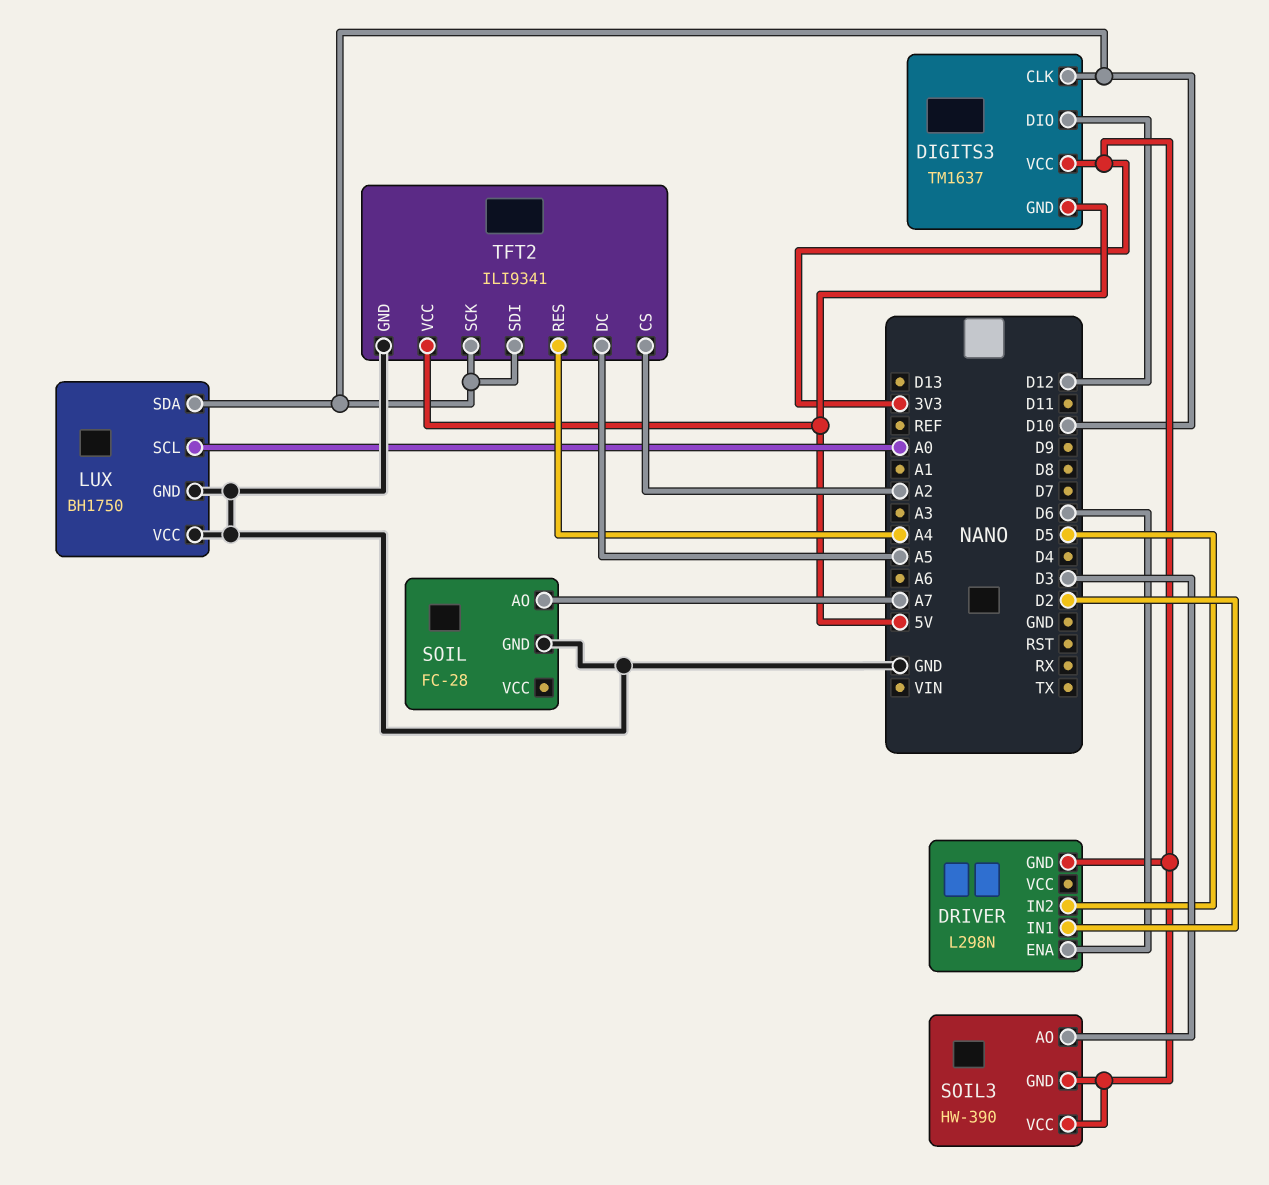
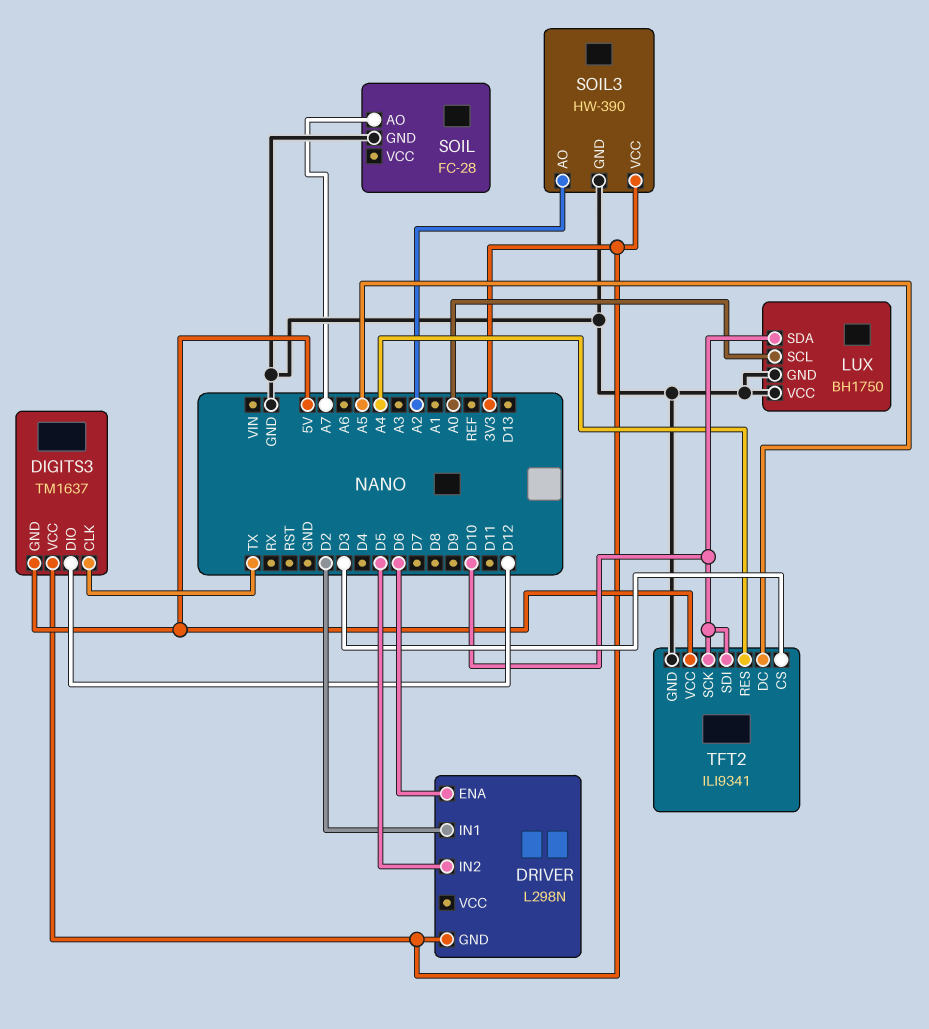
DIGITS3 pin CLK: D10 -> TX
SOIL3 pin AO: D3 -> A2
SOIL3 pin GND: 3V3 -> GND
TFT2 pin CS: A2 -> D3

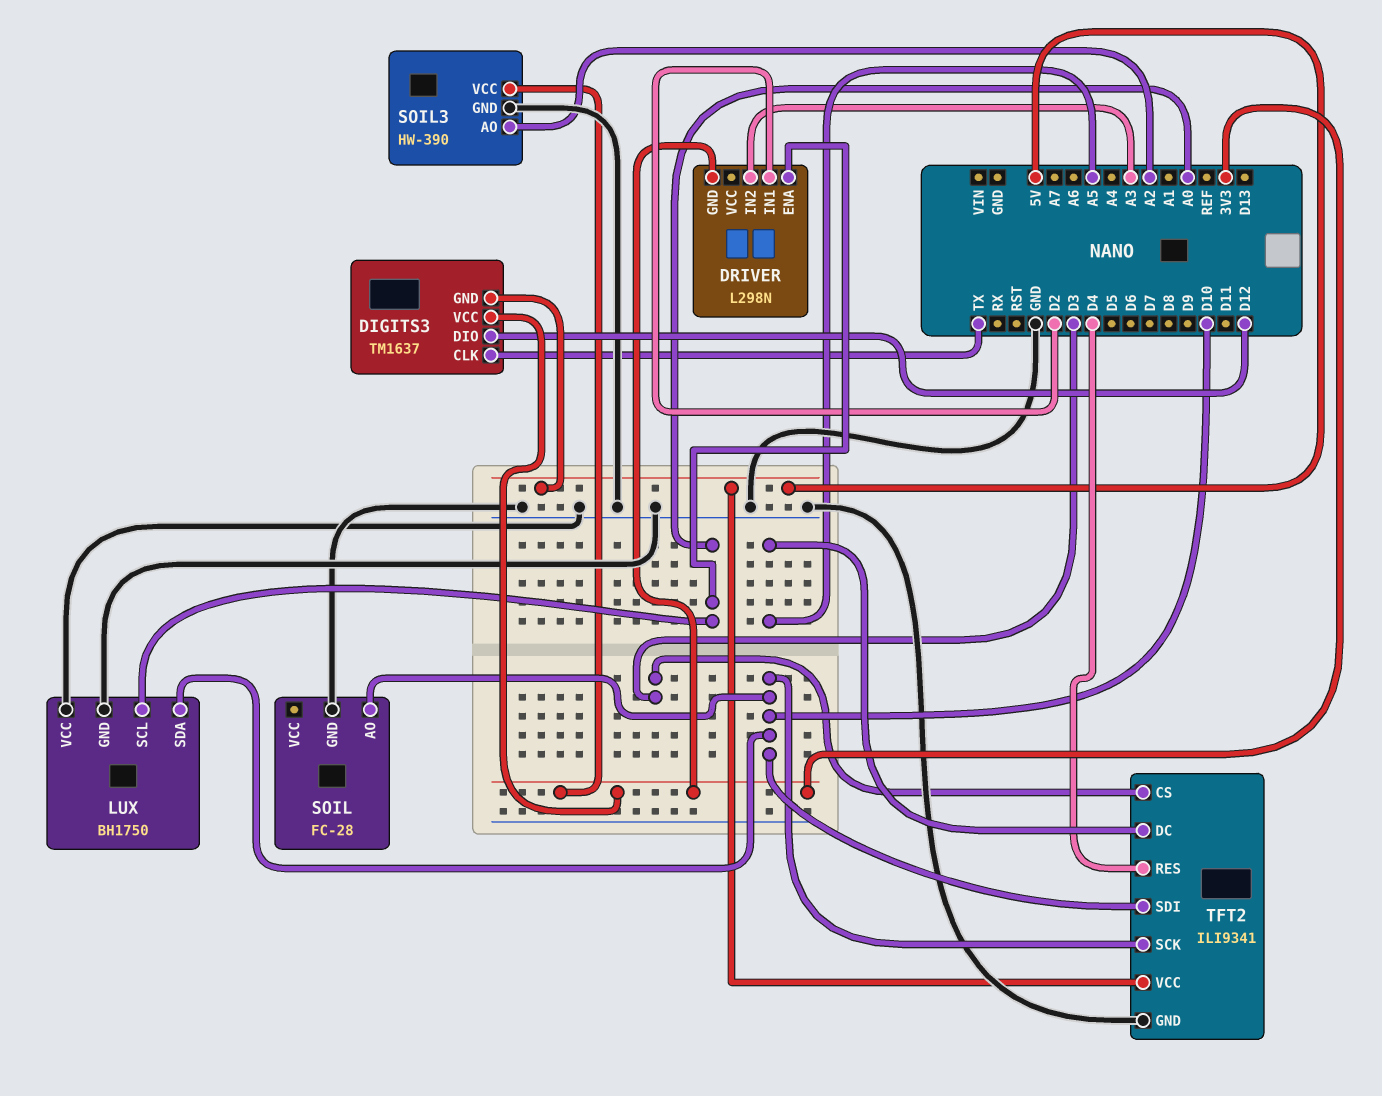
DRIVER pin ENA: D6 -> A0
DRIVER pin IN2: D5 -> A3
SOIL pin AO: A7 -> D10
TFT2 pin RES: A4 -> D4

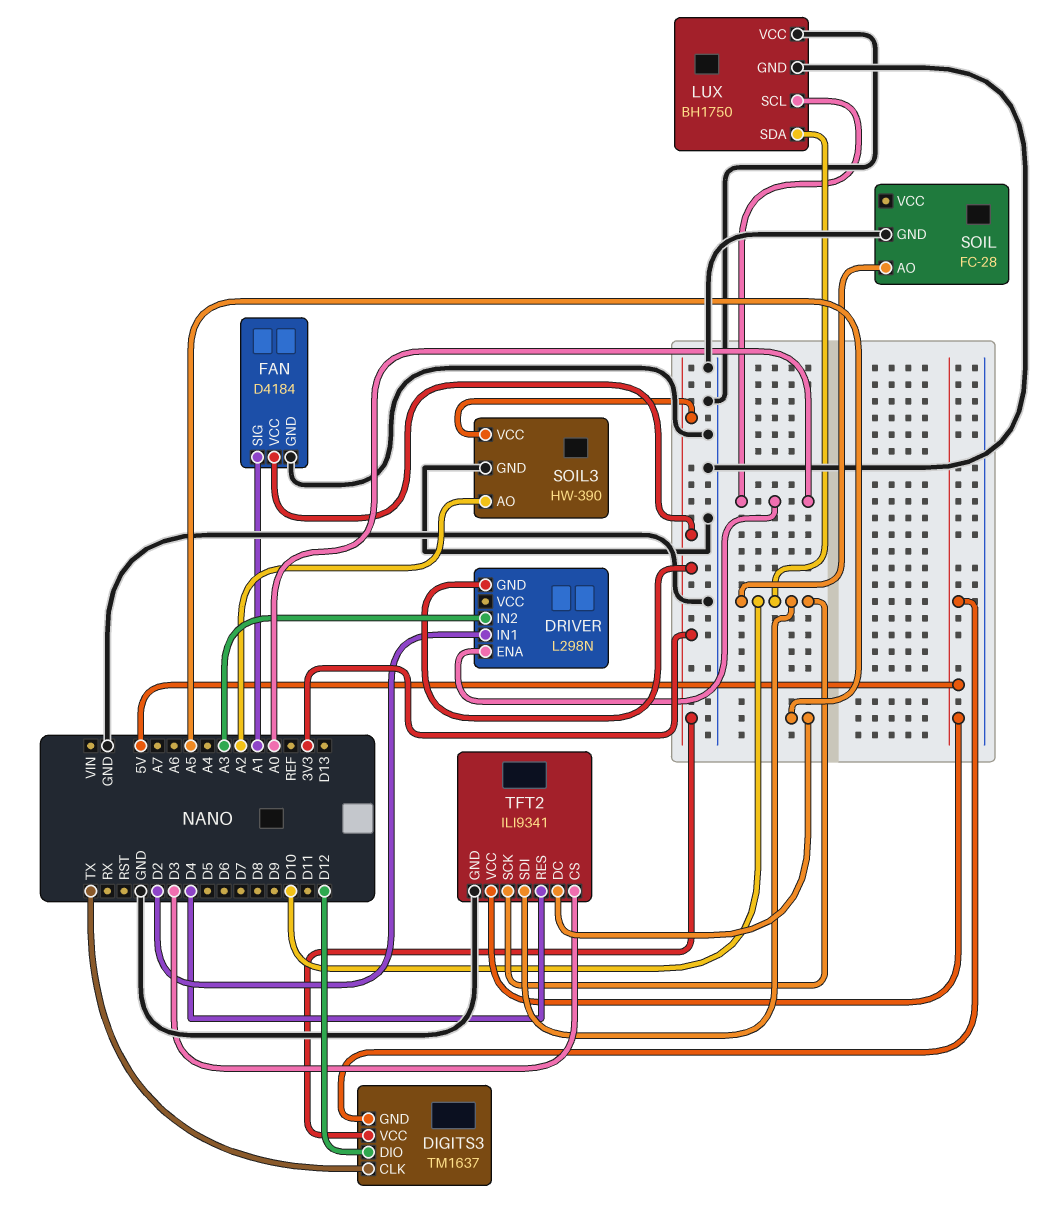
FAN: none -> D4184
FAN pin GND: none -> GND
FAN pin SIG: none -> A1
FAN pin VCC: none -> 3V3

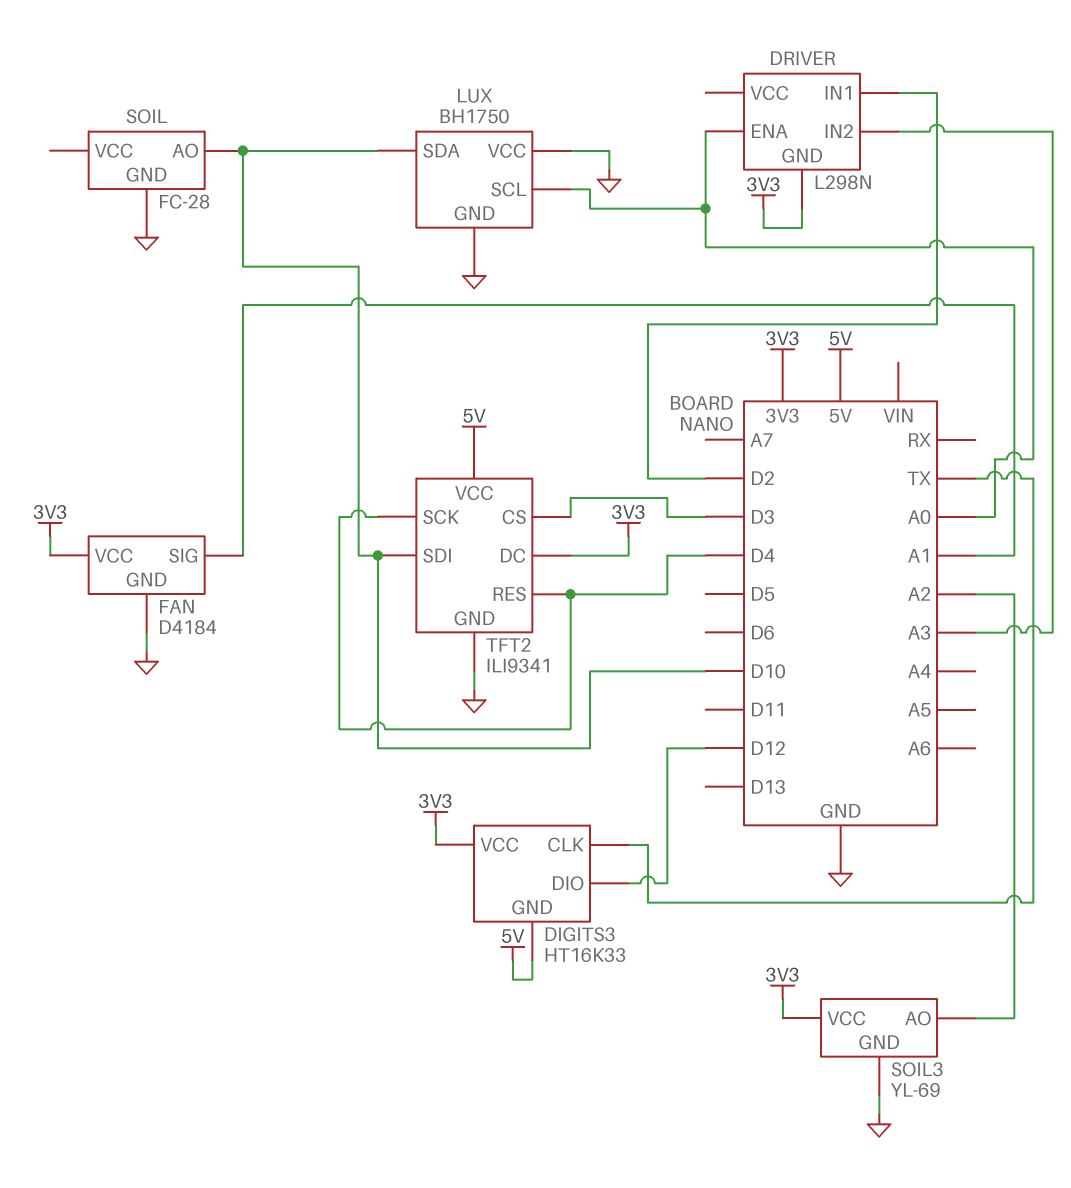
DIGITS3: TM1637 -> HT16K33
SOIL3: HW-390 -> YL-69
TFT2 pin DC: A5 -> 3V3
TFT2 pin SCK: D10 -> D4

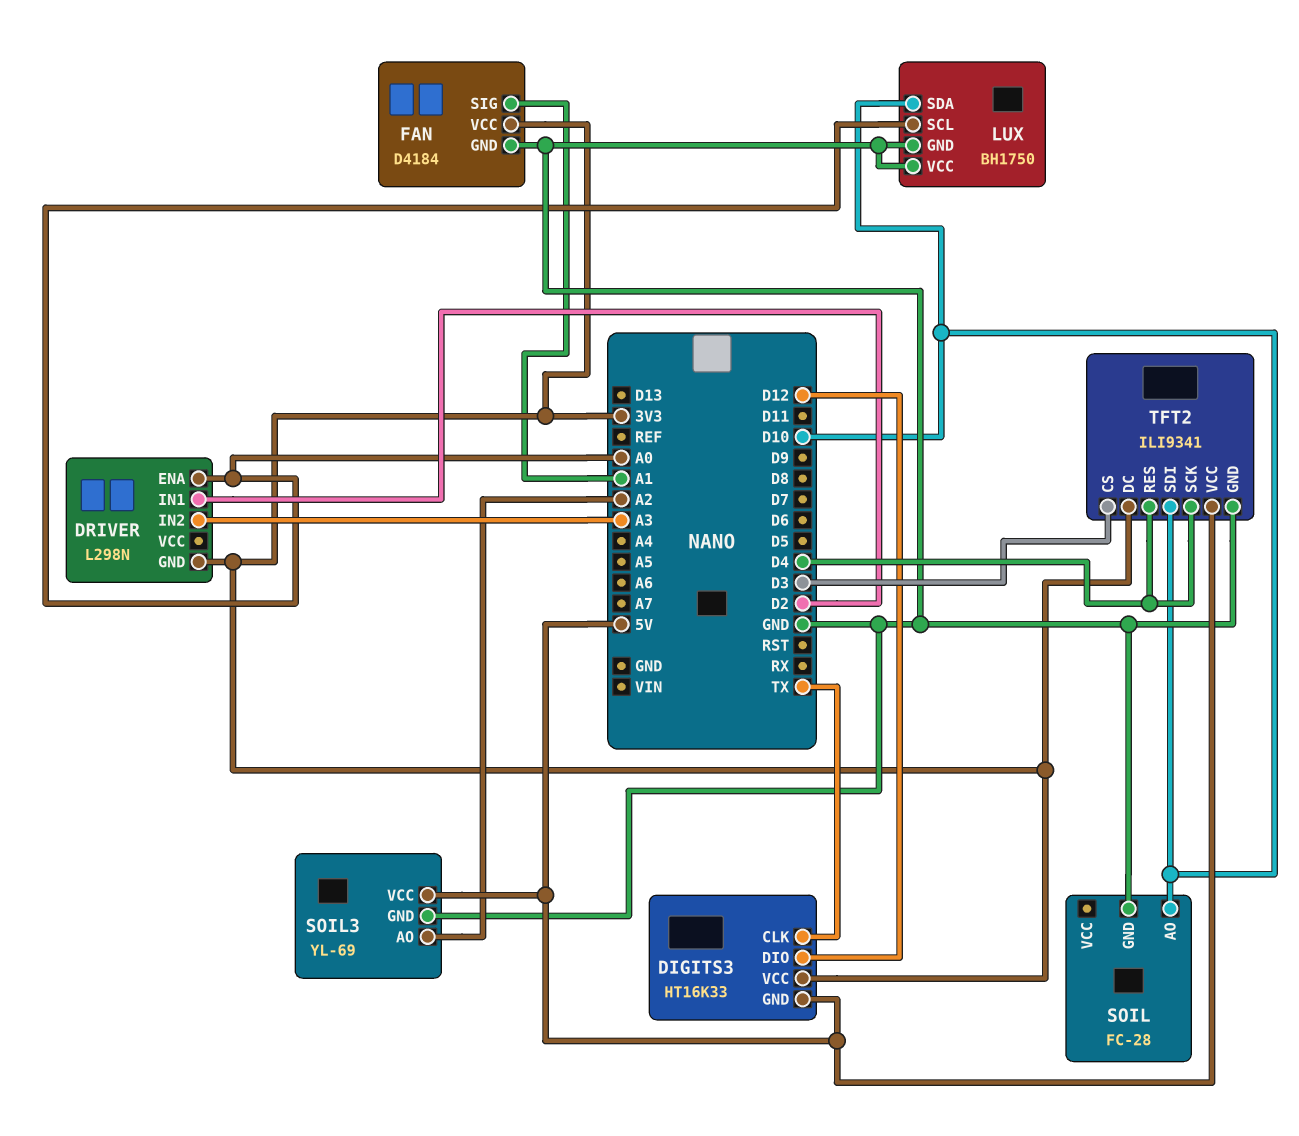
SOIL3 pin VCC: 3V3 -> 5V

